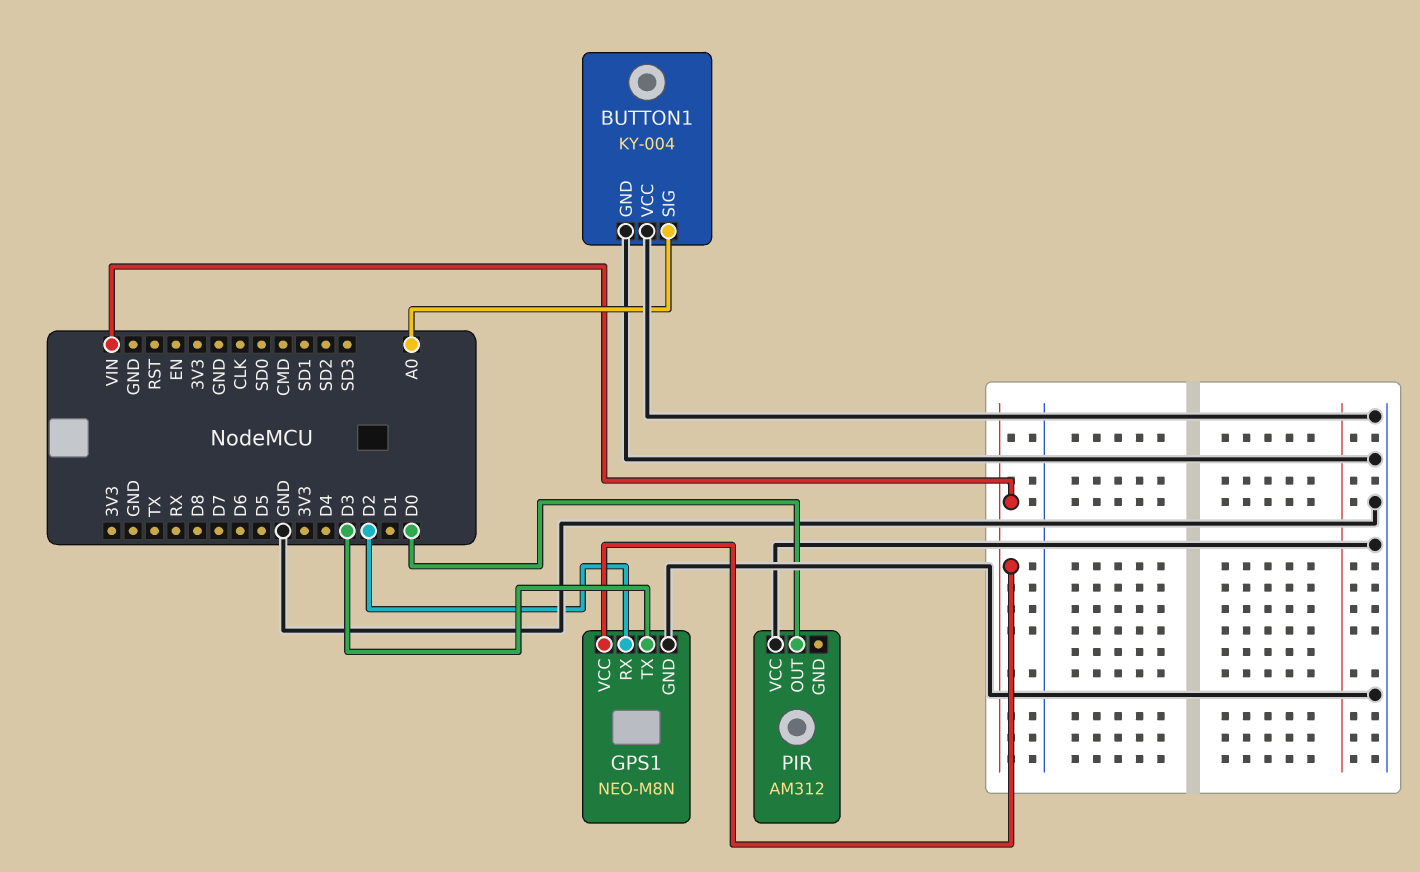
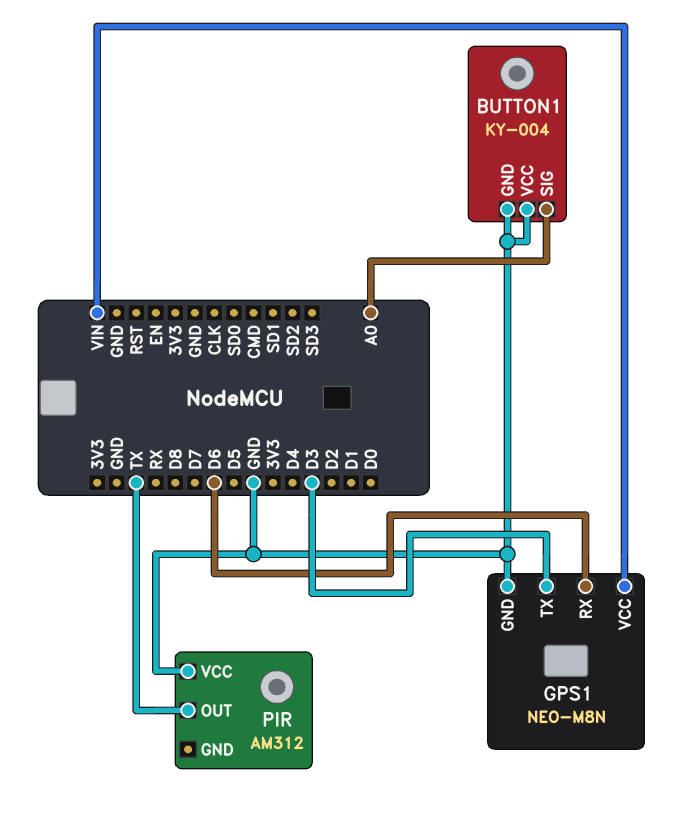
GPS1 pin RX: D2 -> D6
PIR pin OUT: D0 -> TX

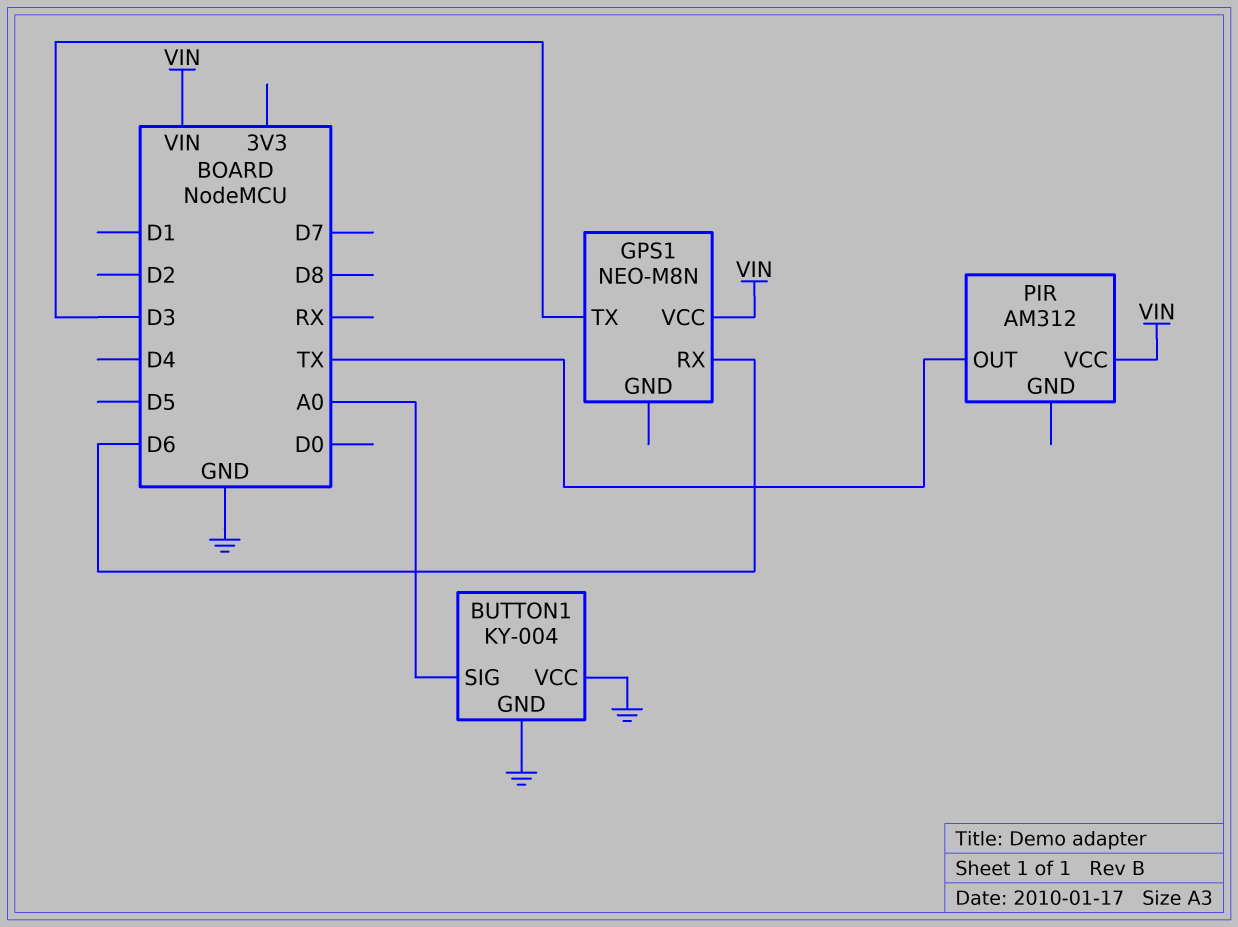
GPS1 pin GND: GND -> none
PIR pin VCC: GND -> VIN

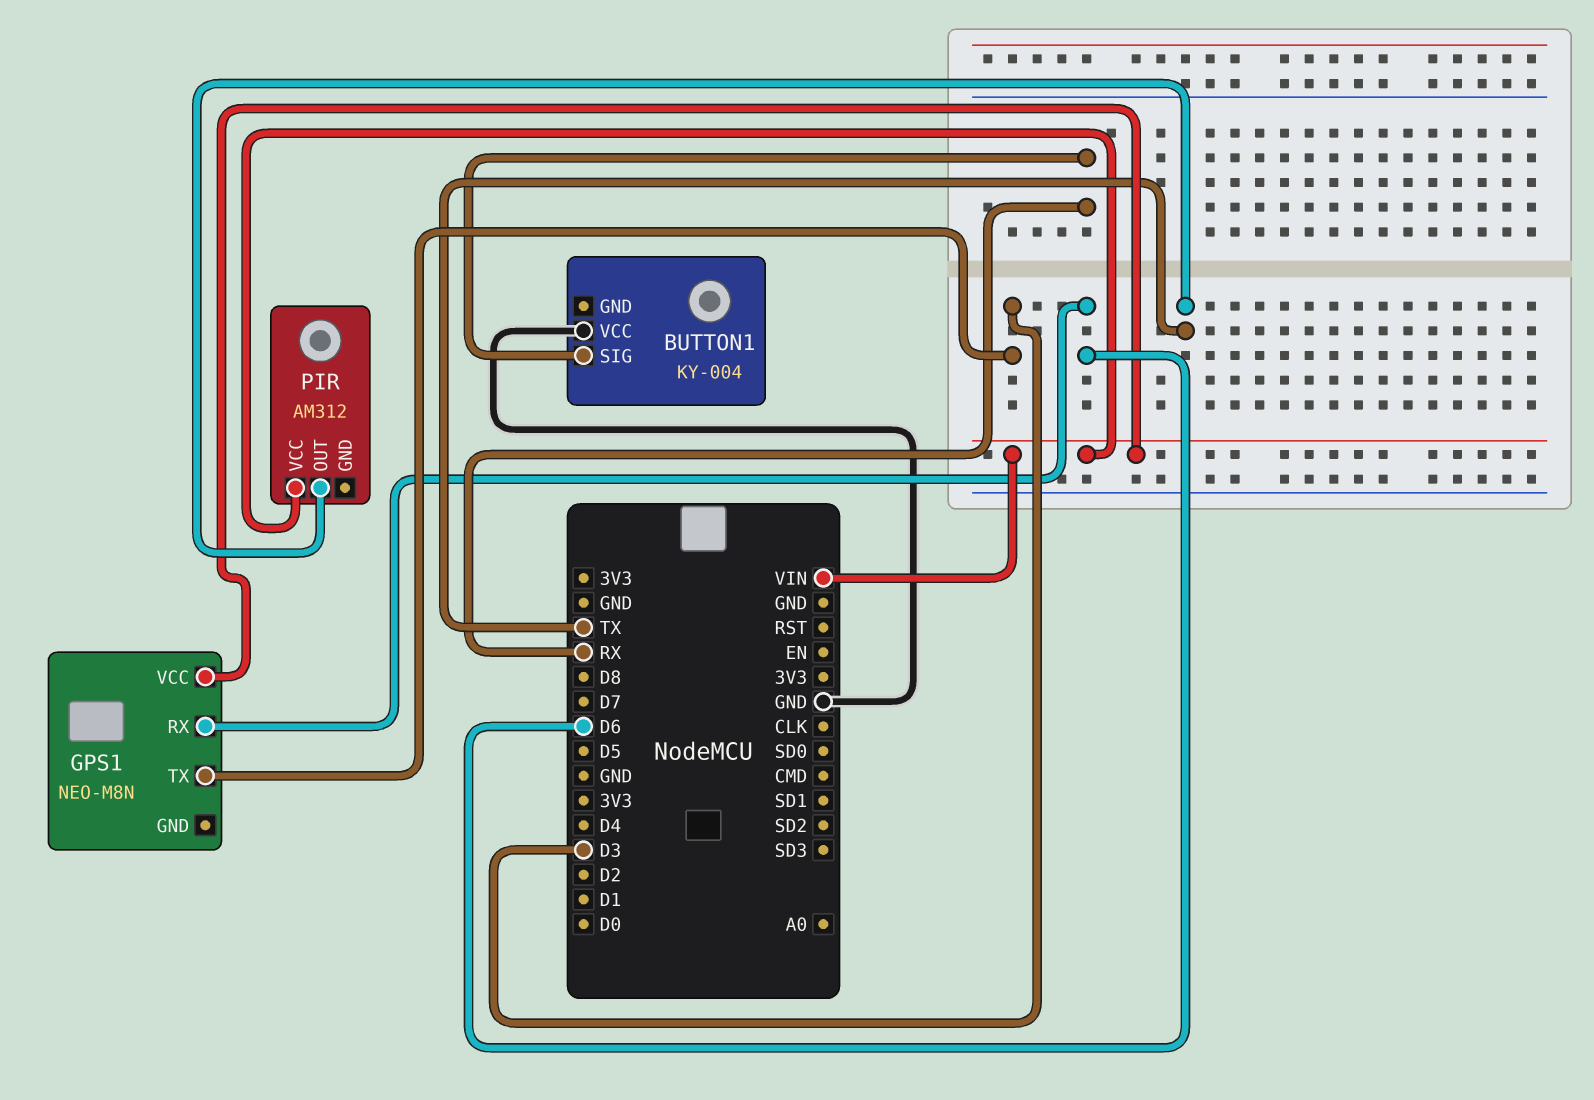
BUTTON1 pin GND: GND -> none
BUTTON1 pin SIG: A0 -> RX

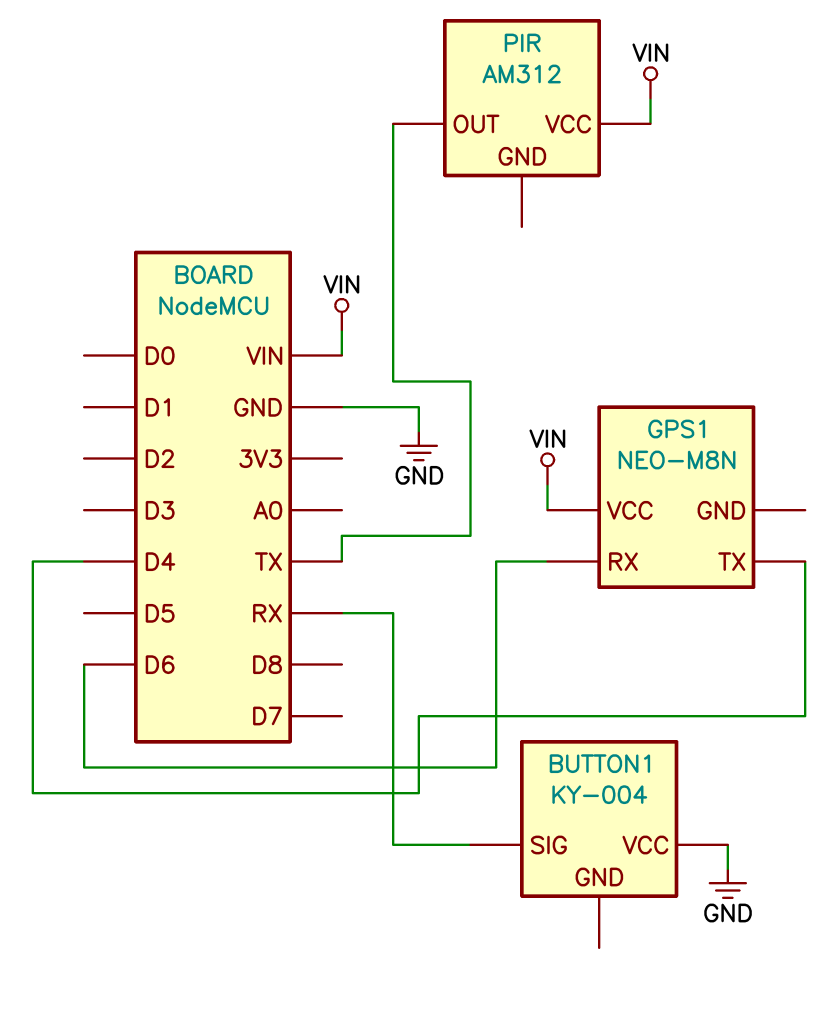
GPS1 pin TX: D3 -> D4

